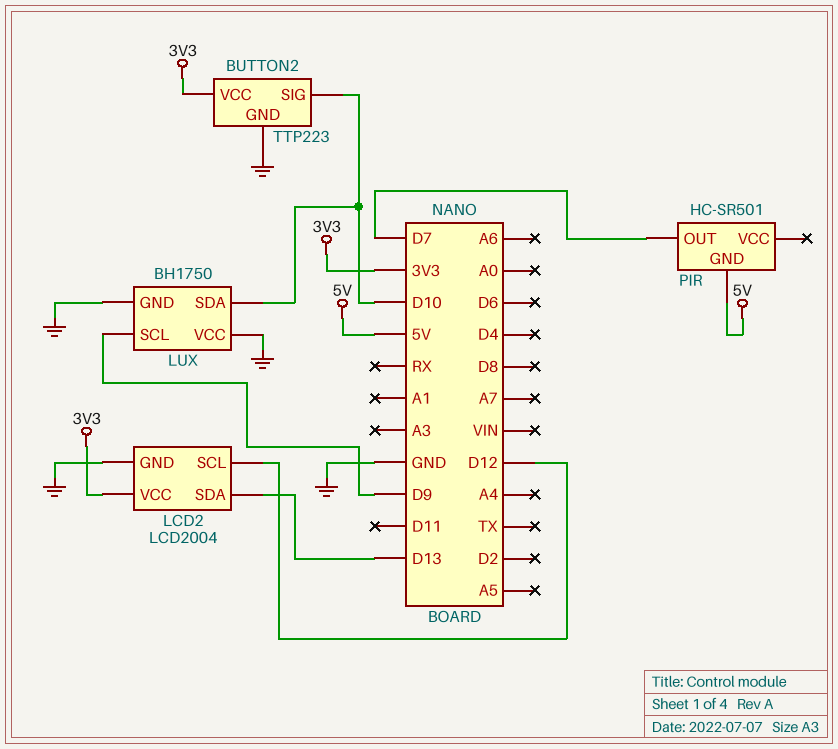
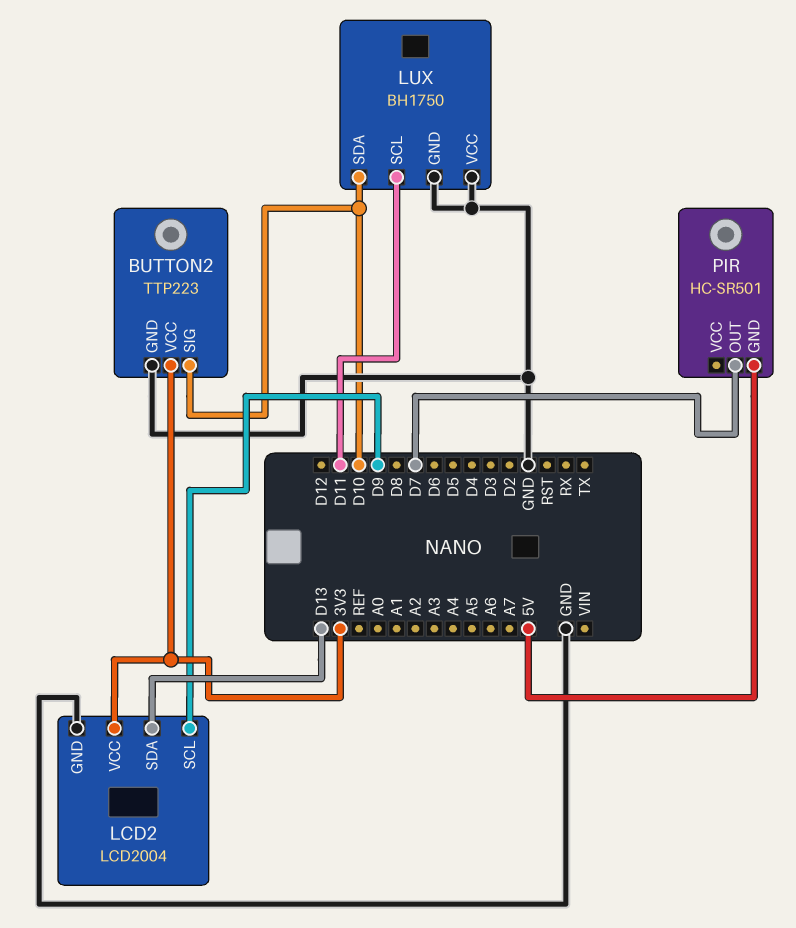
LCD2 pin SCL: D12 -> D9
LUX pin SCL: D9 -> D11

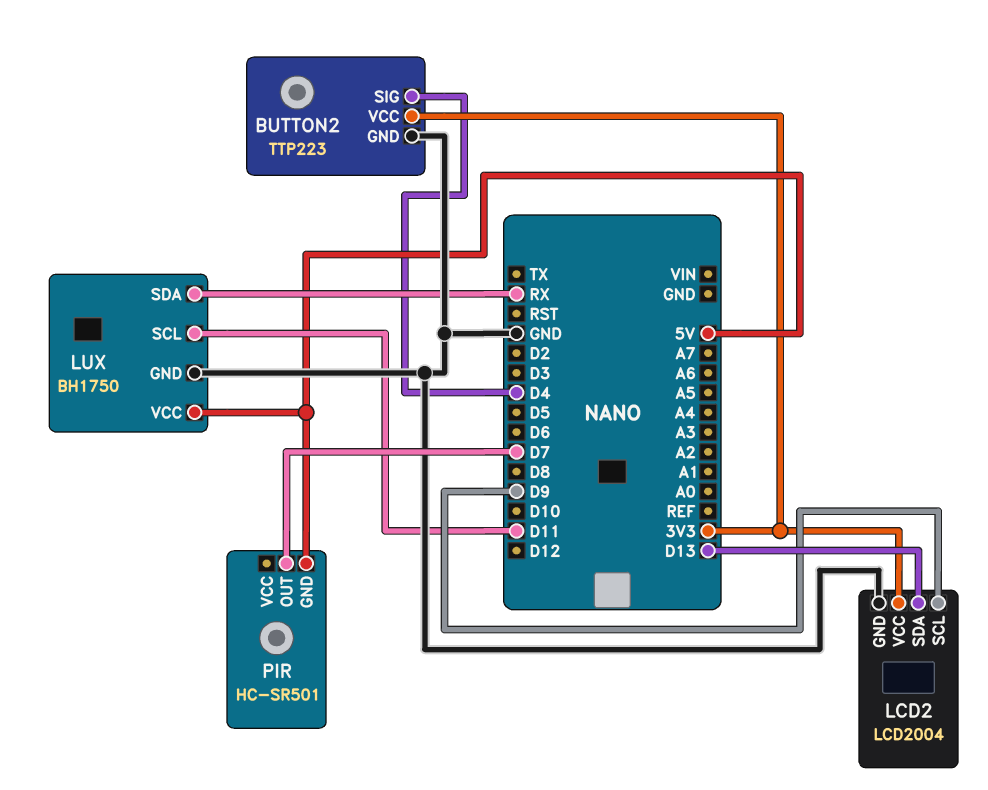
BUTTON2 pin SIG: D10 -> D4
LUX pin SDA: D10 -> RX
LUX pin VCC: GND -> 5V

